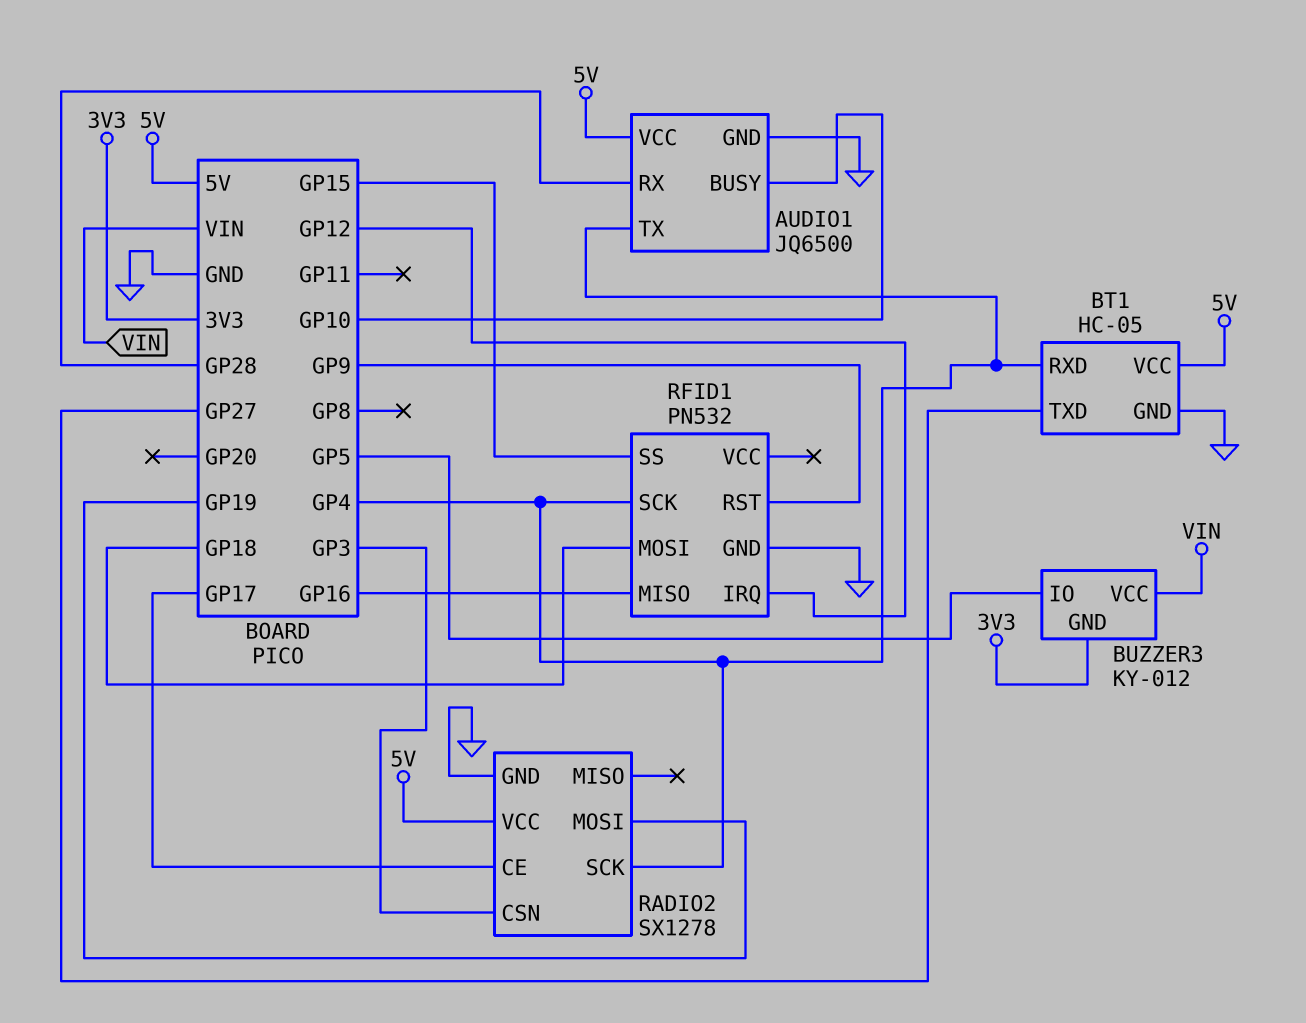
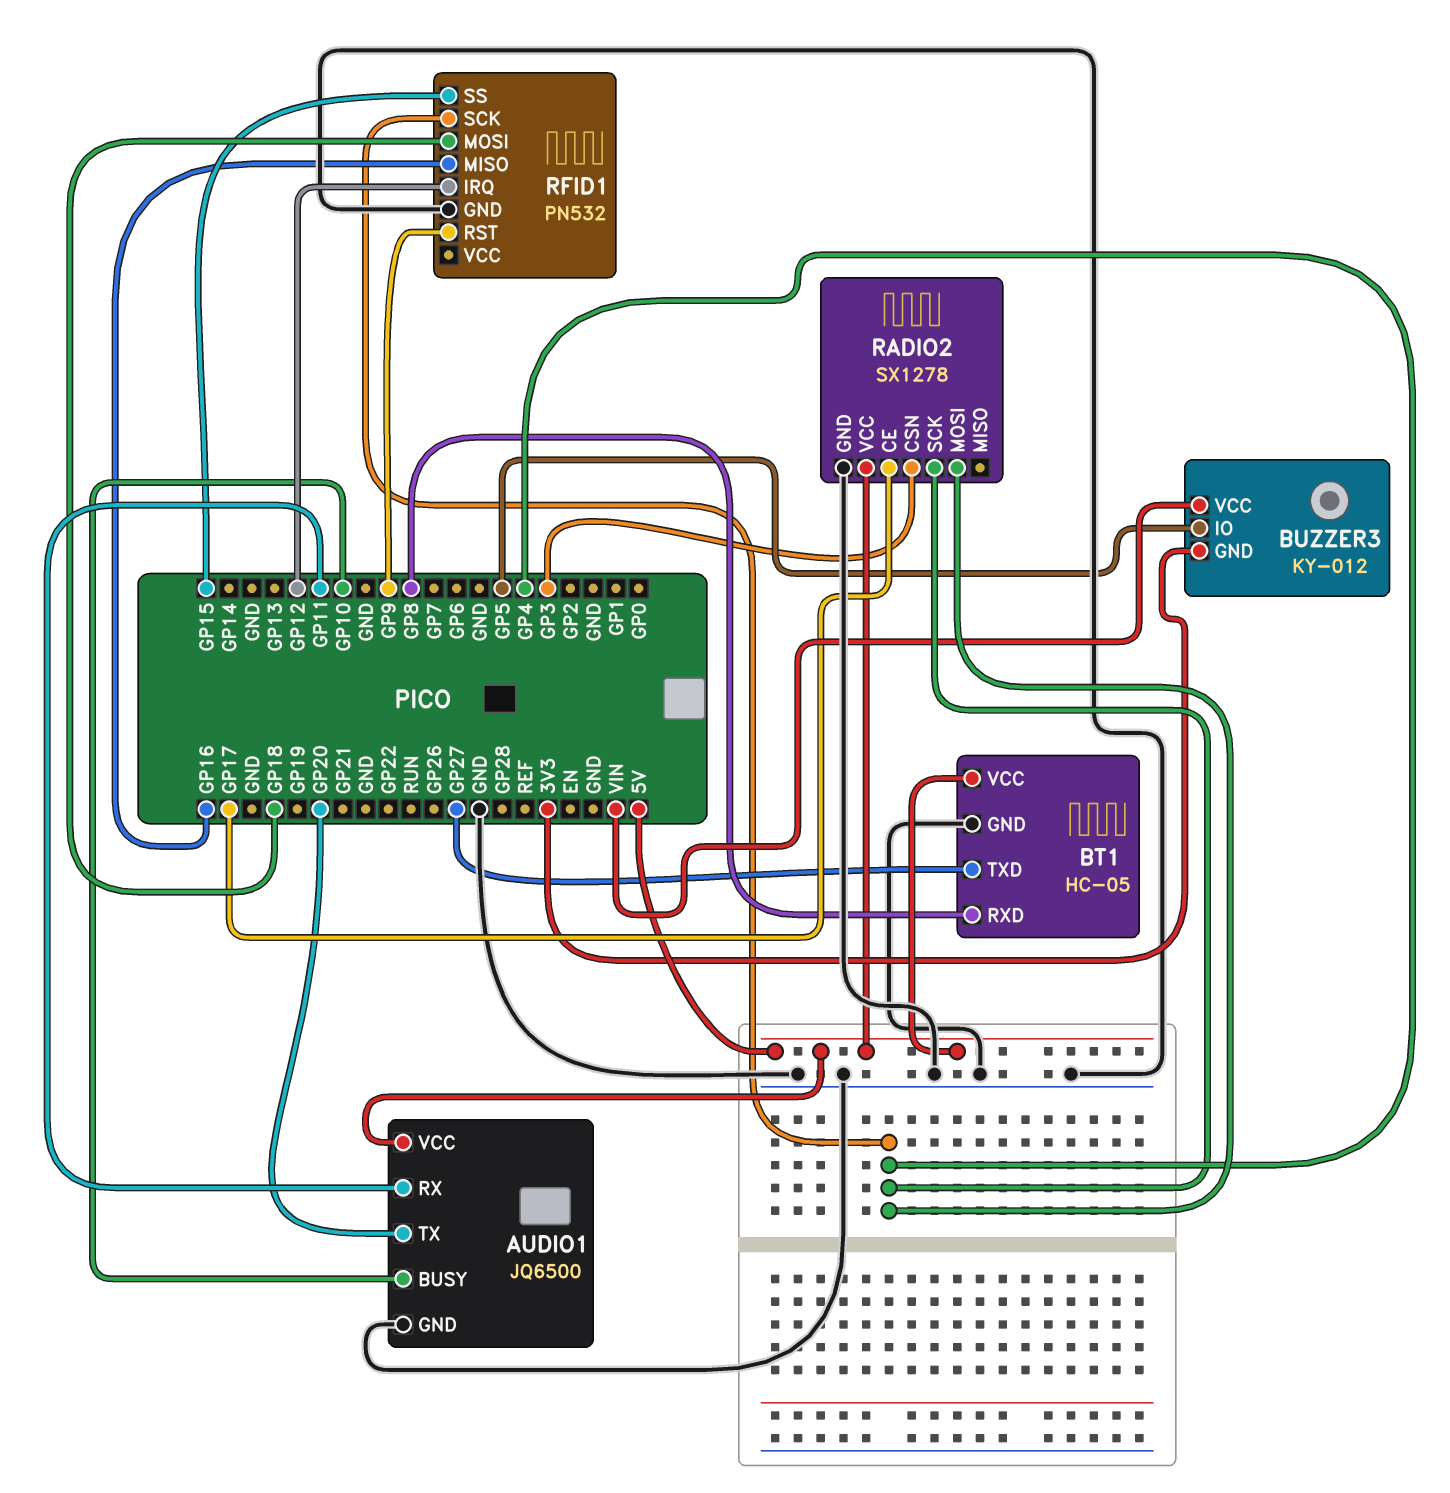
AUDIO1 pin RX: GP28 -> GP11
AUDIO1 pin TX: GP4 -> GP20
BT1 pin RXD: GP4 -> GP8
RADIO2 pin MOSI: GP19 -> GP4

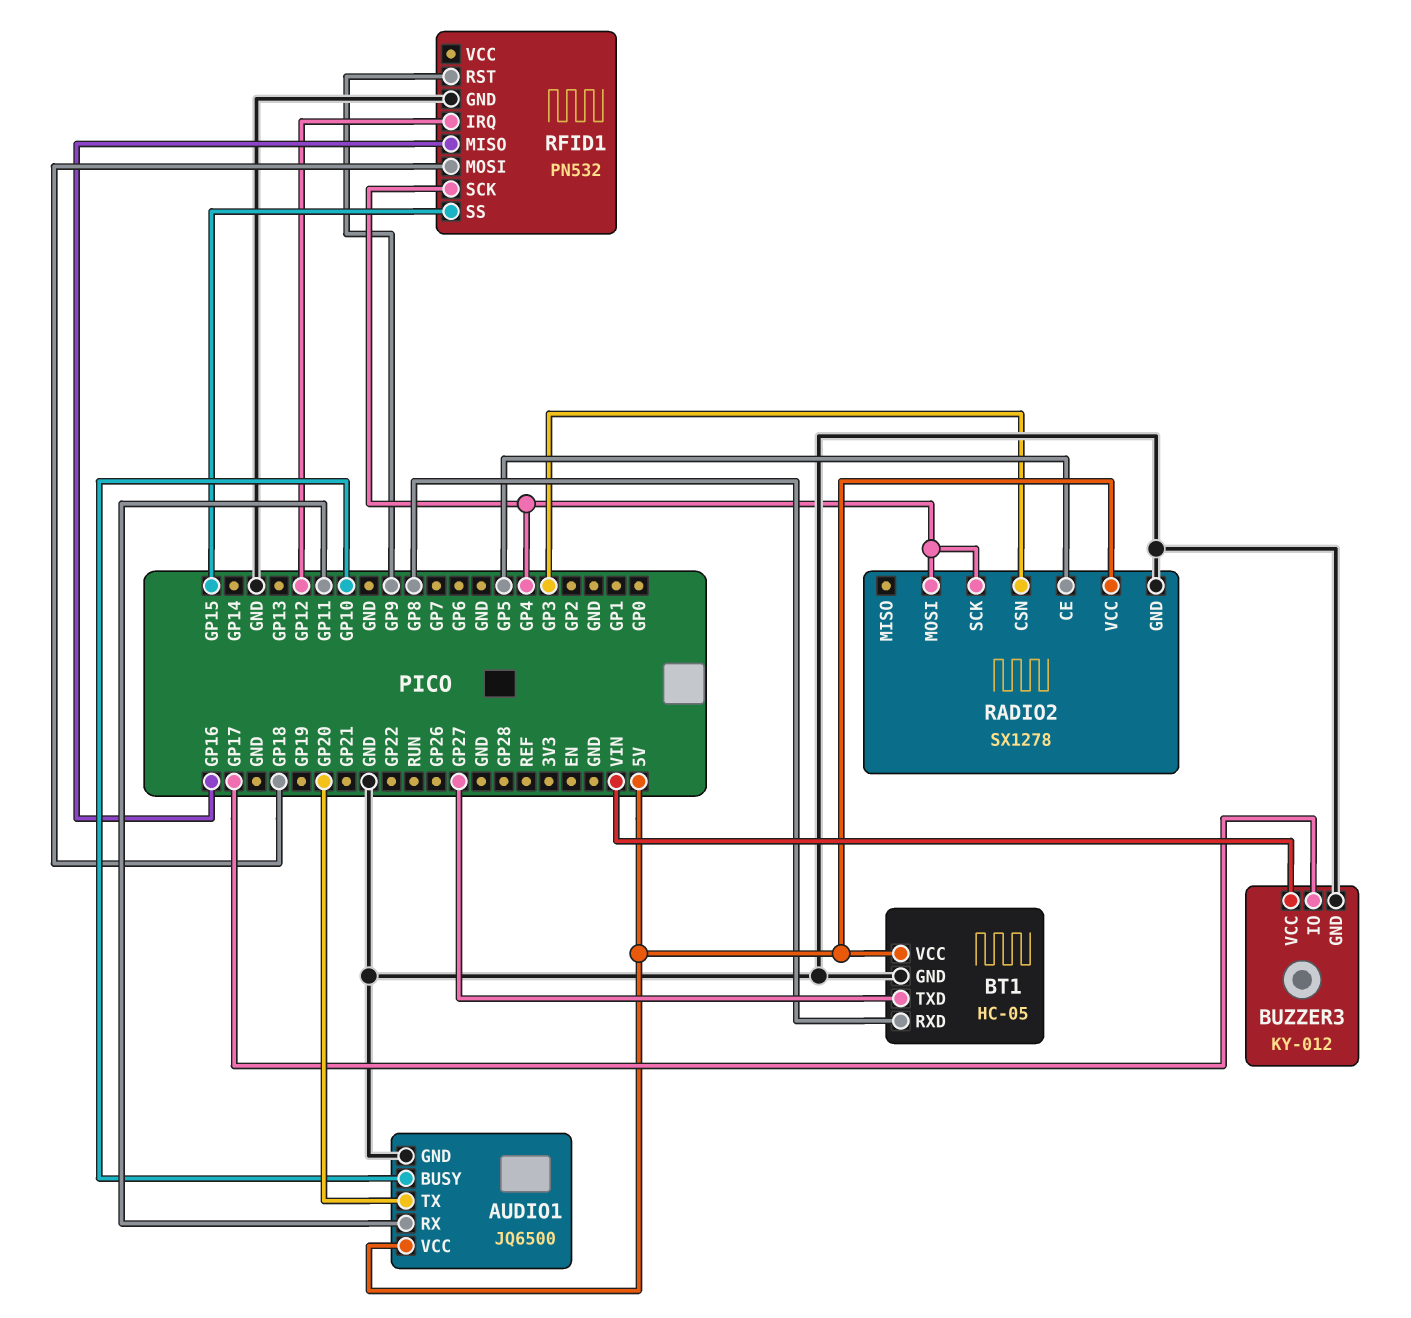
BUZZER3 pin GND: 3V3 -> GND
BUZZER3 pin IO: GP5 -> GP17
RADIO2 pin CE: GP17 -> GP5

